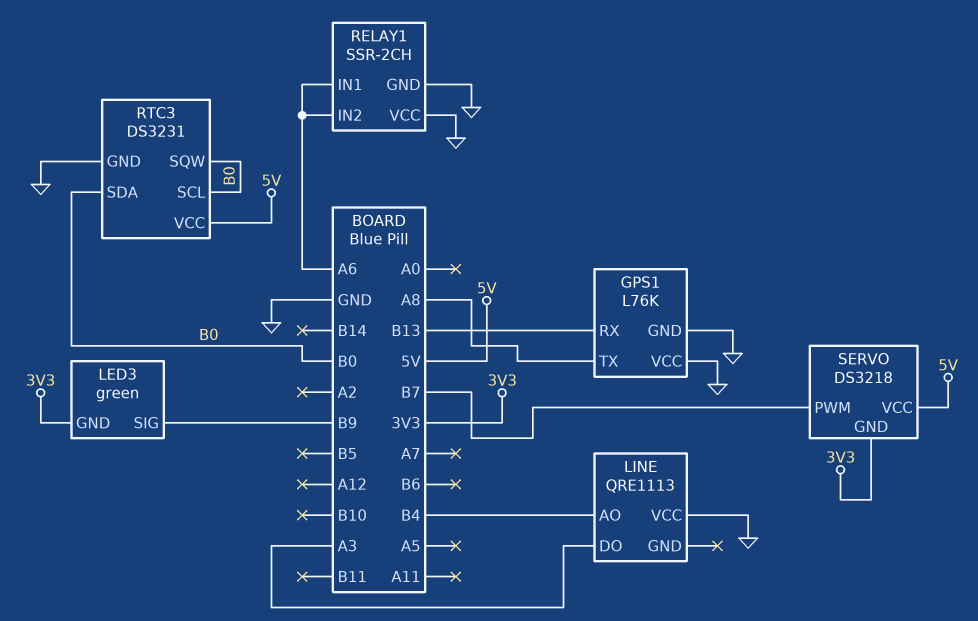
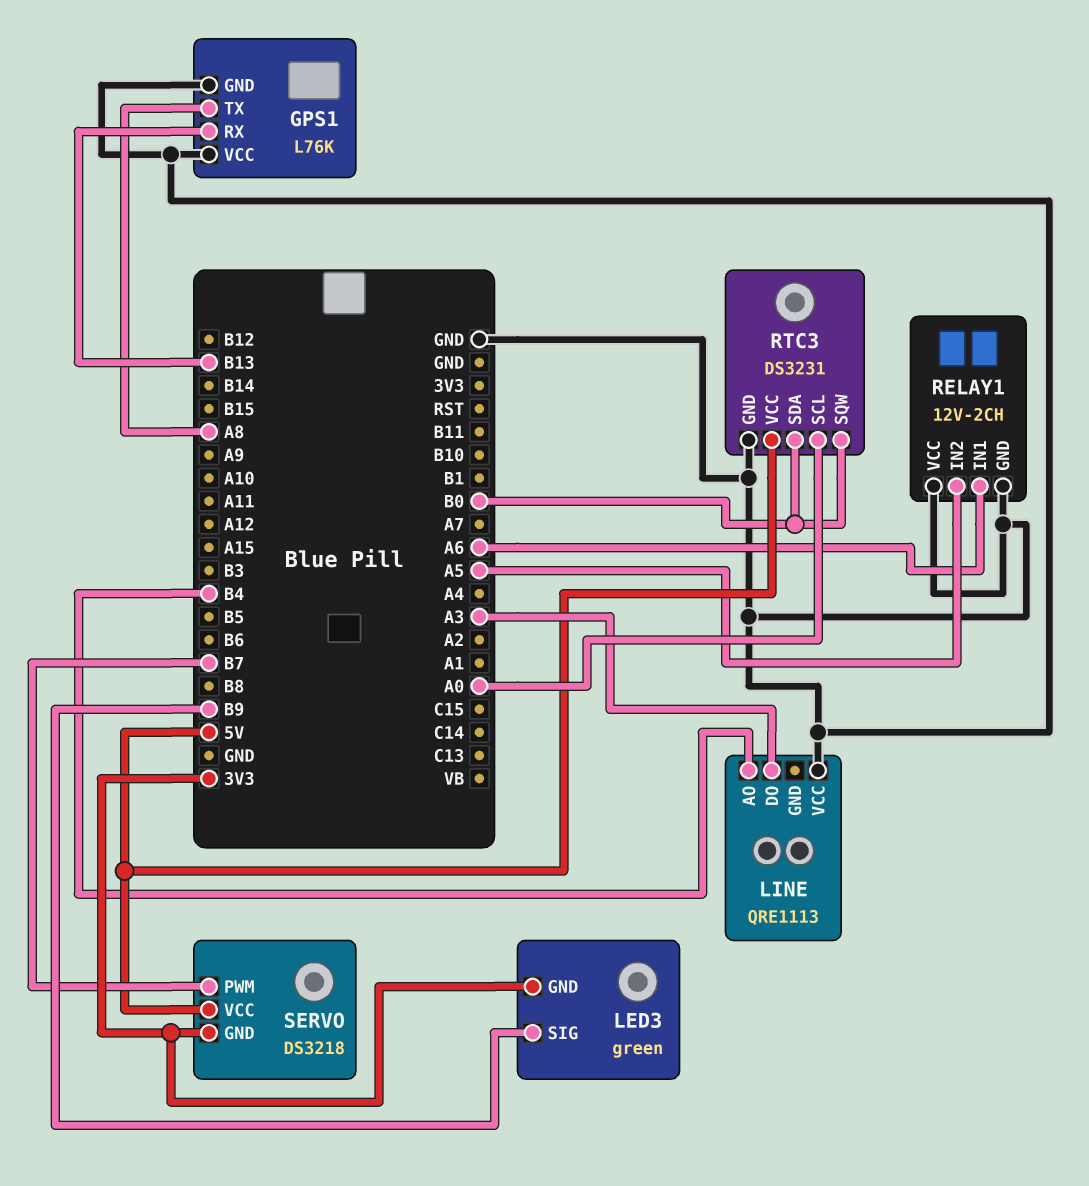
RELAY1: SSR-2CH -> 12V-2CH
RELAY1 pin IN2: A6 -> A5
RTC3 pin SCL: B0 -> A0

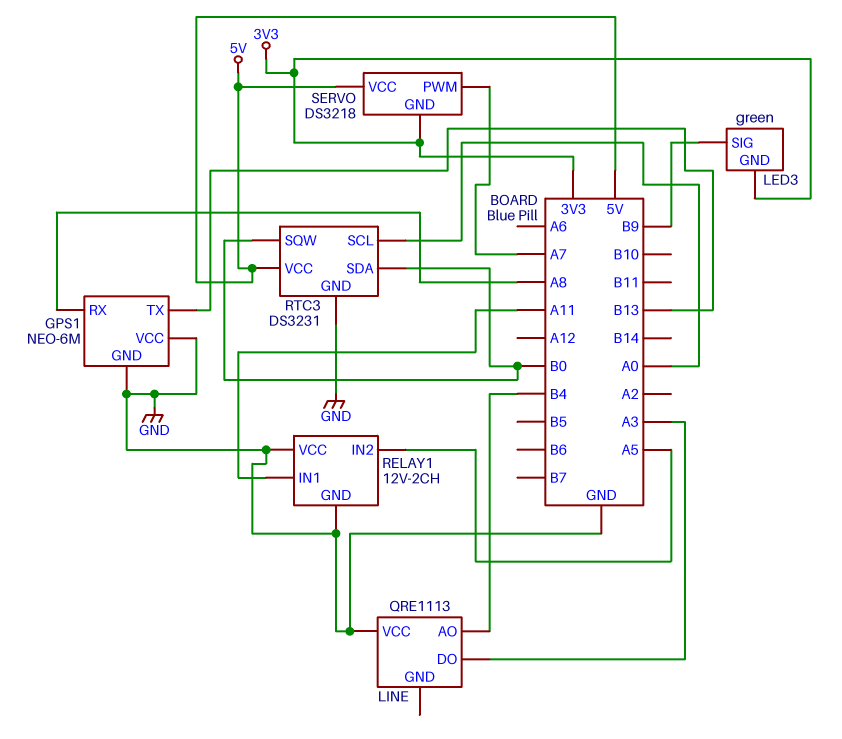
GPS1: L76K -> NEO-6M
GPS1 pin RX: B13 -> A8
GPS1 pin TX: A8 -> B13
RELAY1 pin IN1: A6 -> A11
SERVO pin PWM: B7 -> A7

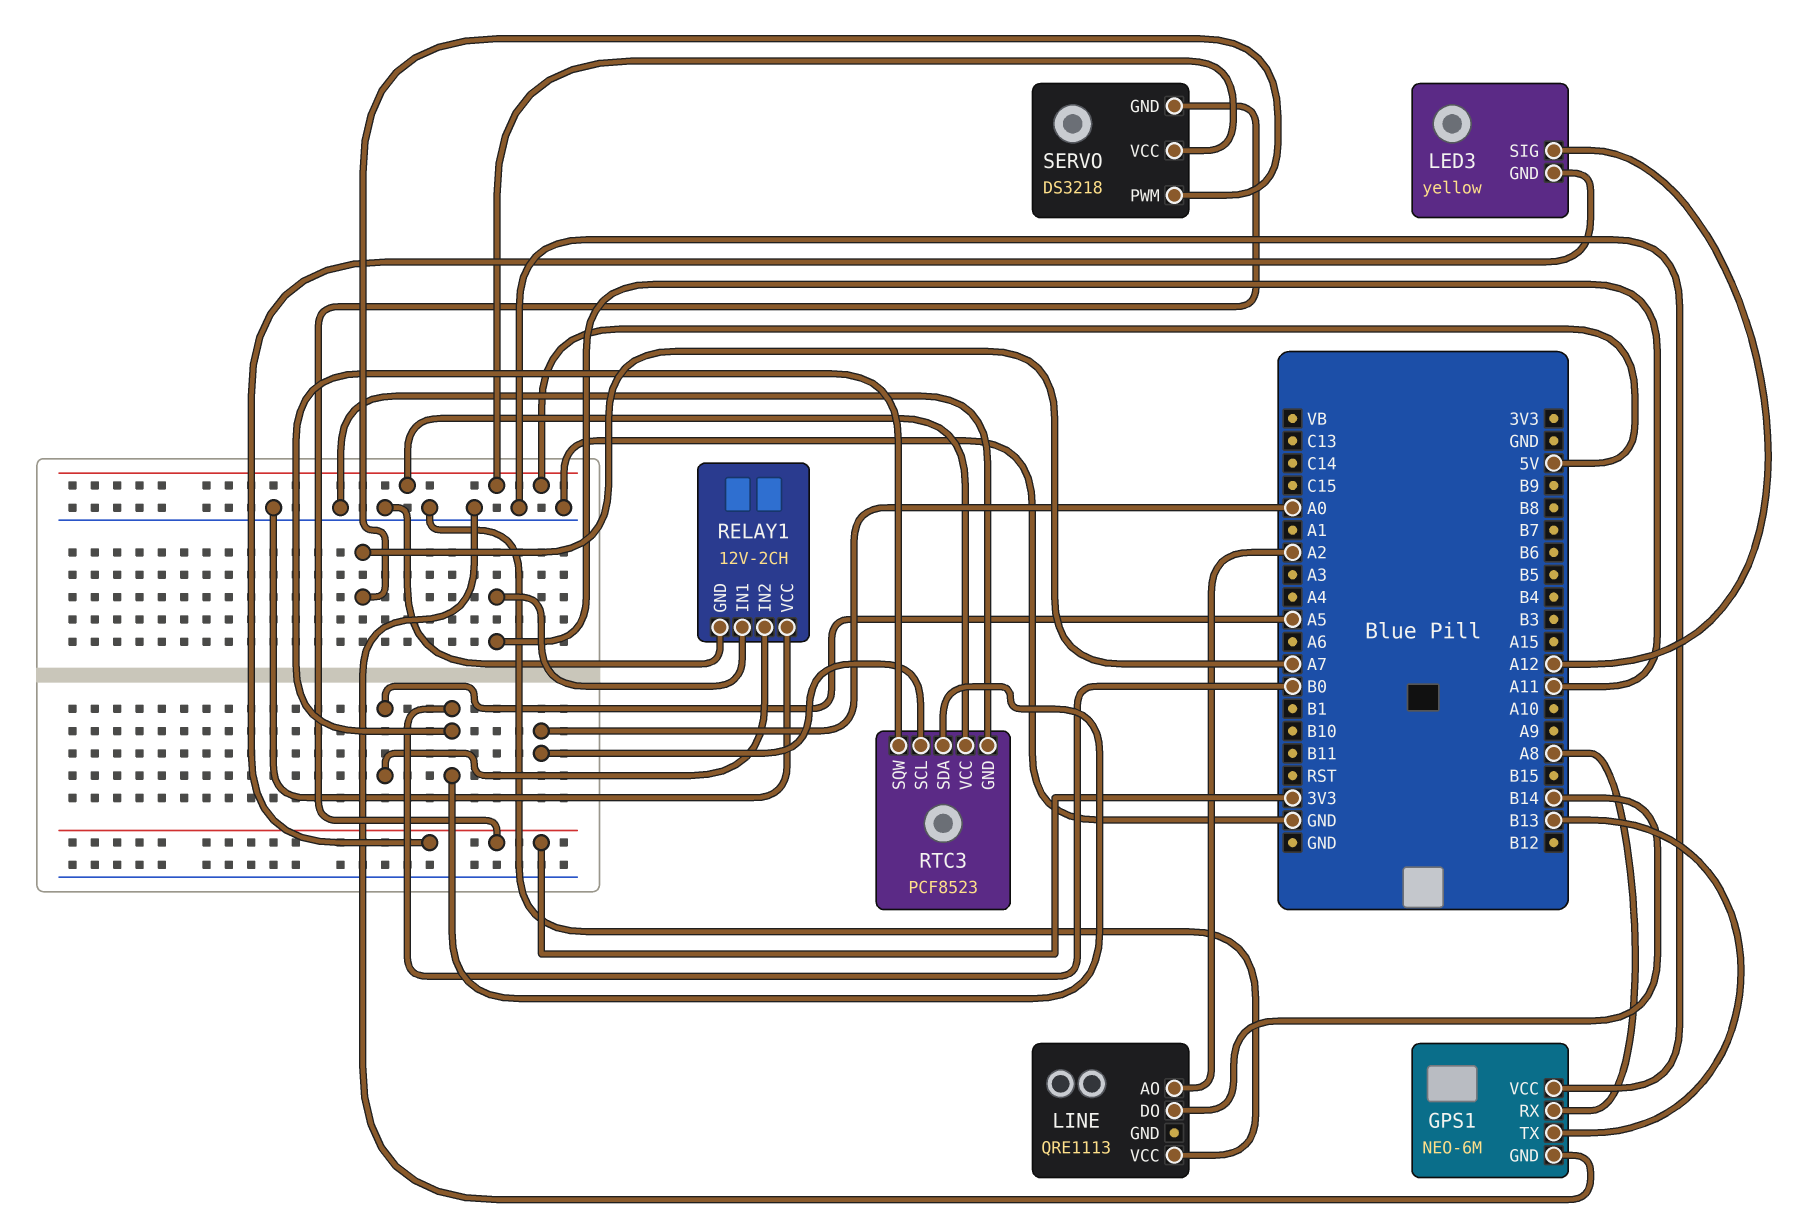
LED3: green -> yellow
LED3 pin SIG: B9 -> A12
LINE pin AO: B4 -> A2
LINE pin DO: A3 -> B14
RTC3: DS3231 -> PCF8523

